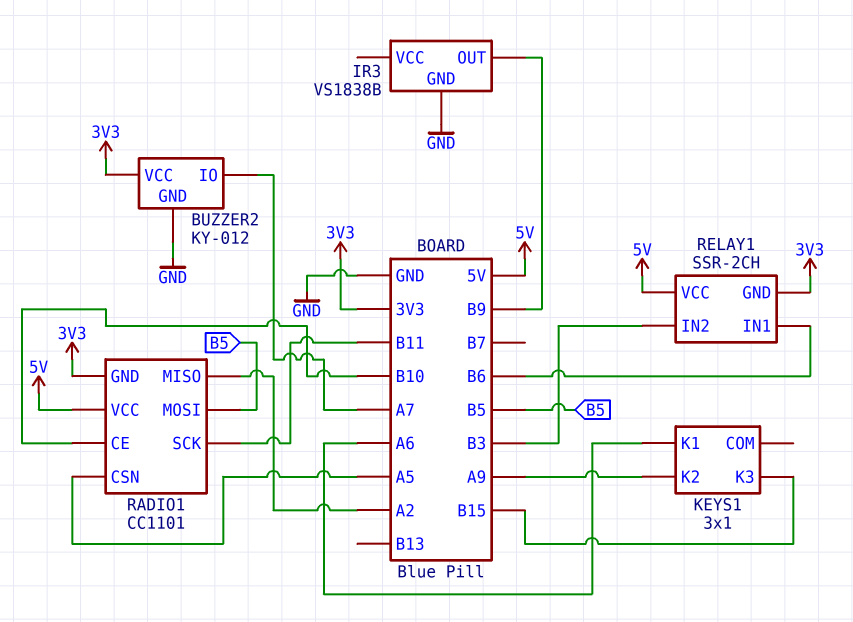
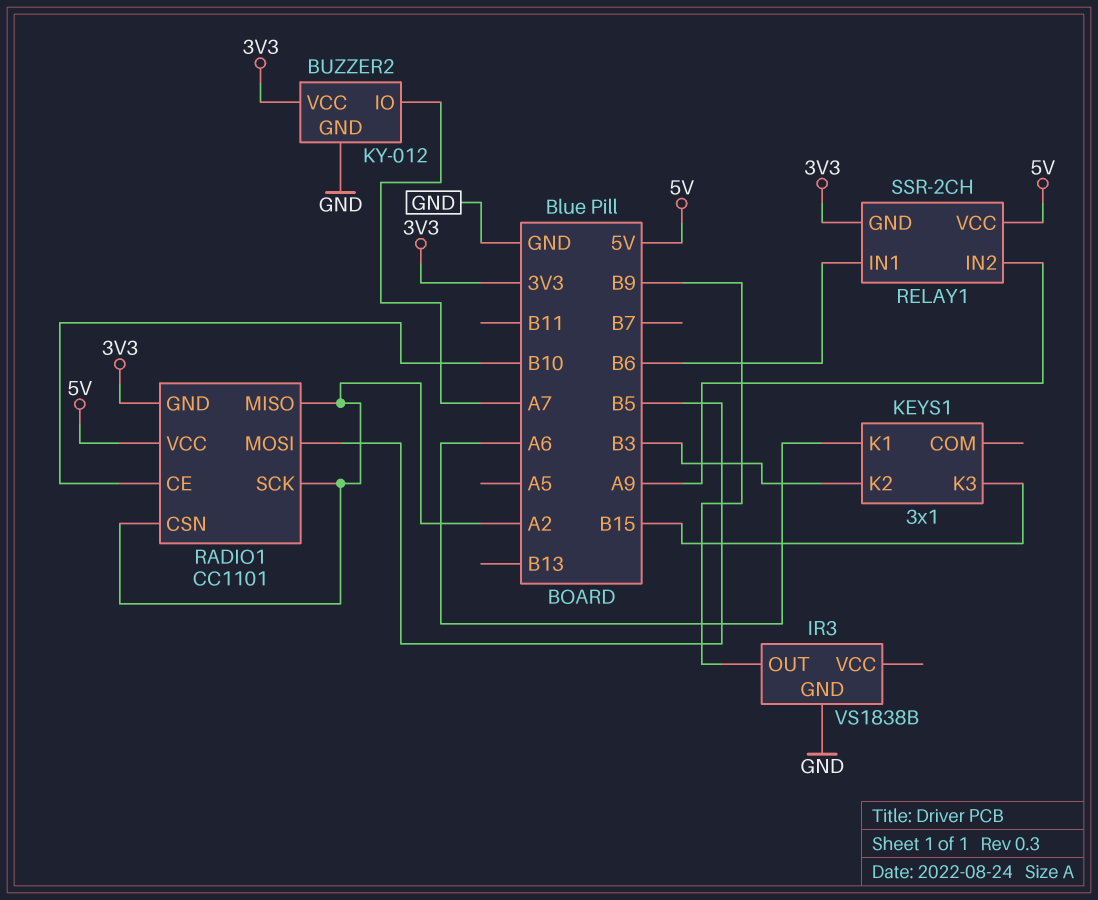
KEYS1 pin K2: A9 -> B3
RADIO1 pin CSN: A5 -> A2
RADIO1 pin SCK: B11 -> A2
RELAY1 pin IN2: B3 -> A9

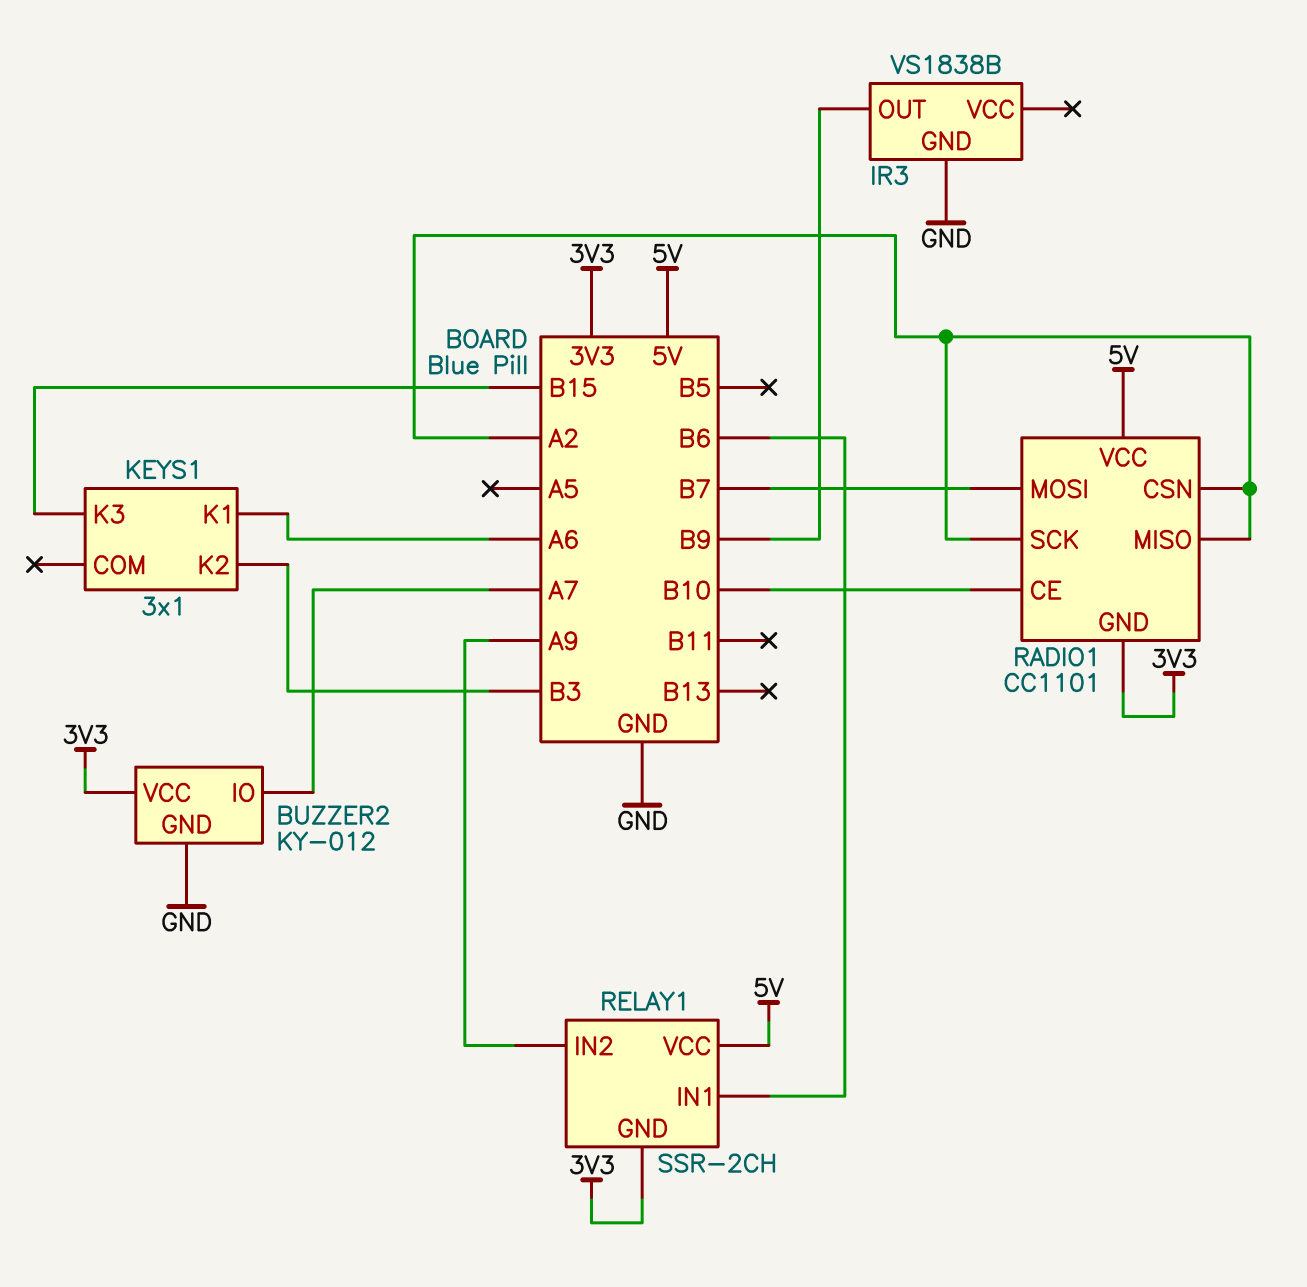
RADIO1 pin MOSI: B5 -> B7

